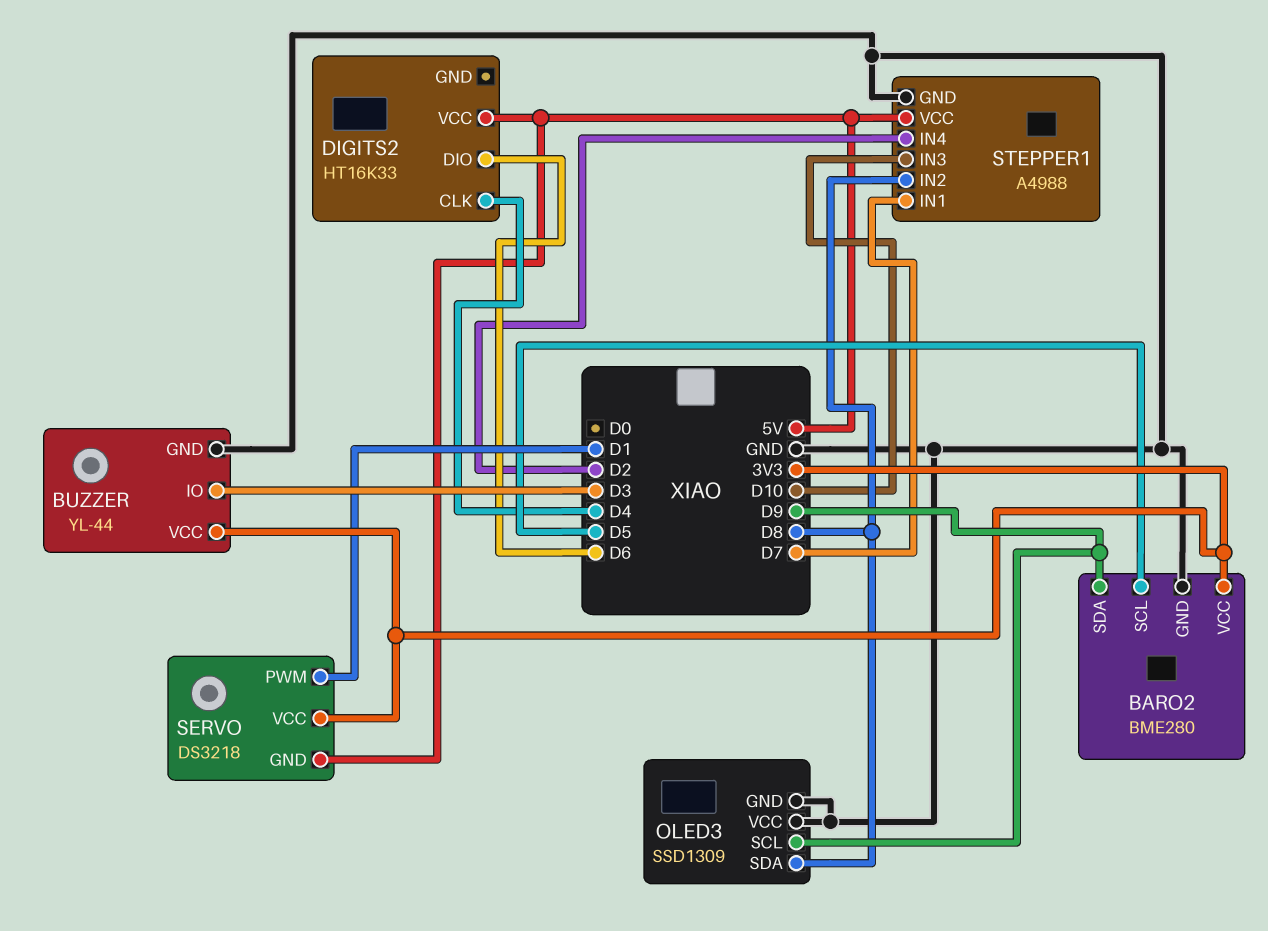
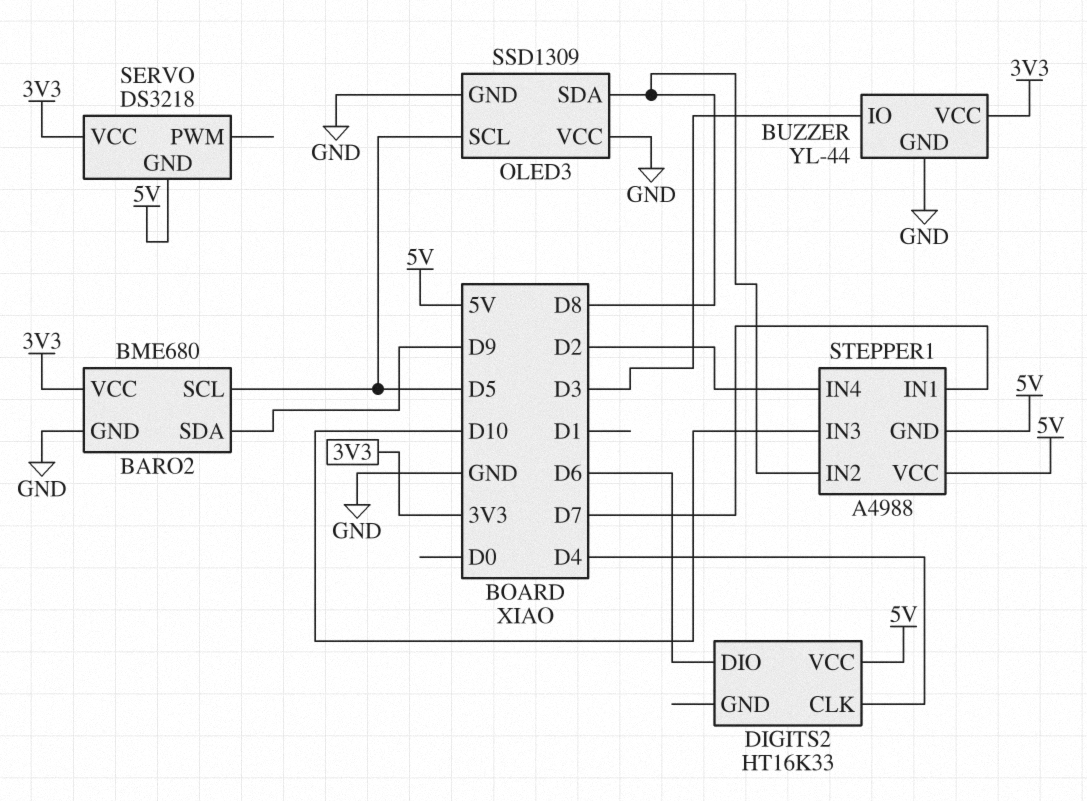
BARO2: BME280 -> BME680
OLED3 pin SCL: D9 -> D5
SERVO pin PWM: D1 -> none
STEPPER1 pin GND: GND -> 5V

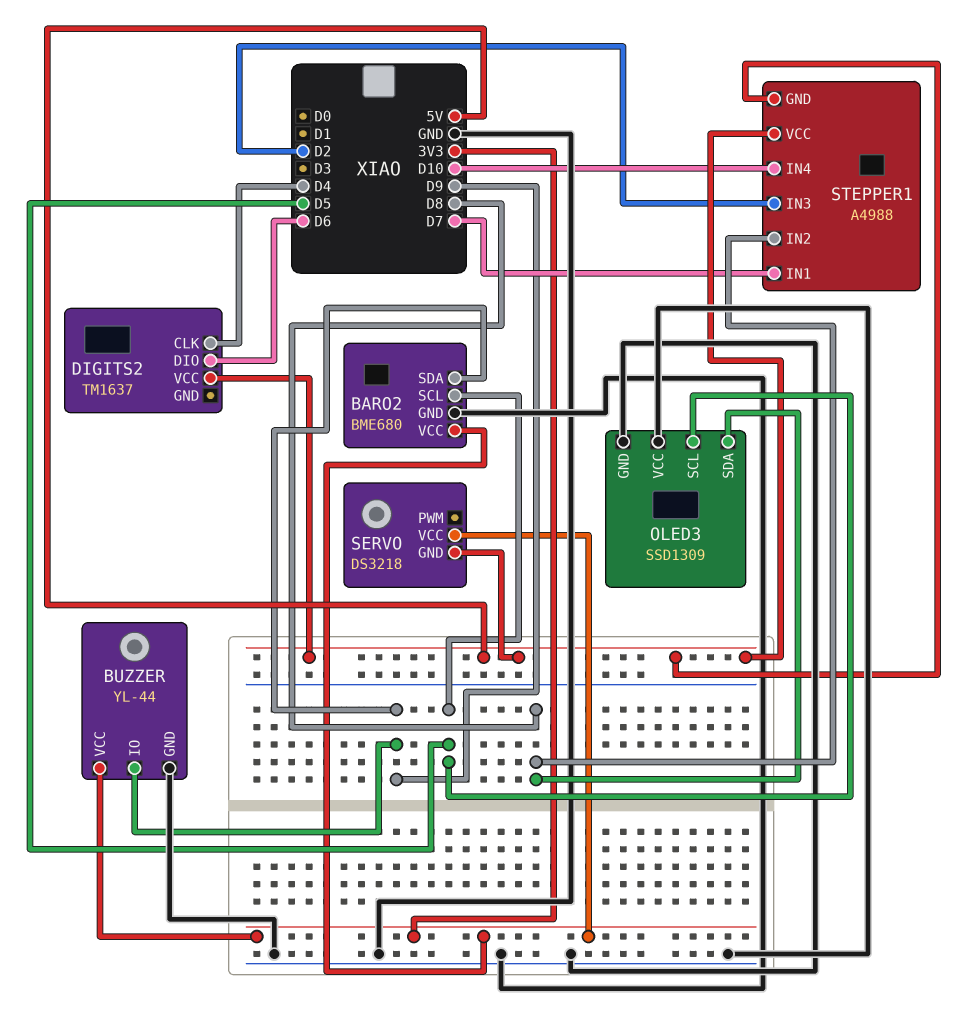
BUZZER pin IO: D3 -> D9
DIGITS2: HT16K33 -> TM1637
STEPPER1 pin IN3: D10 -> D2
STEPPER1 pin IN4: D2 -> D10

